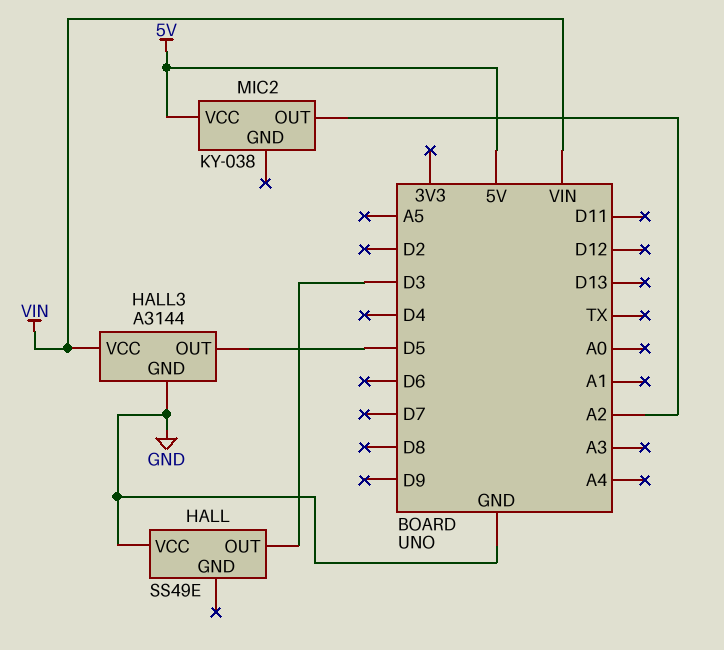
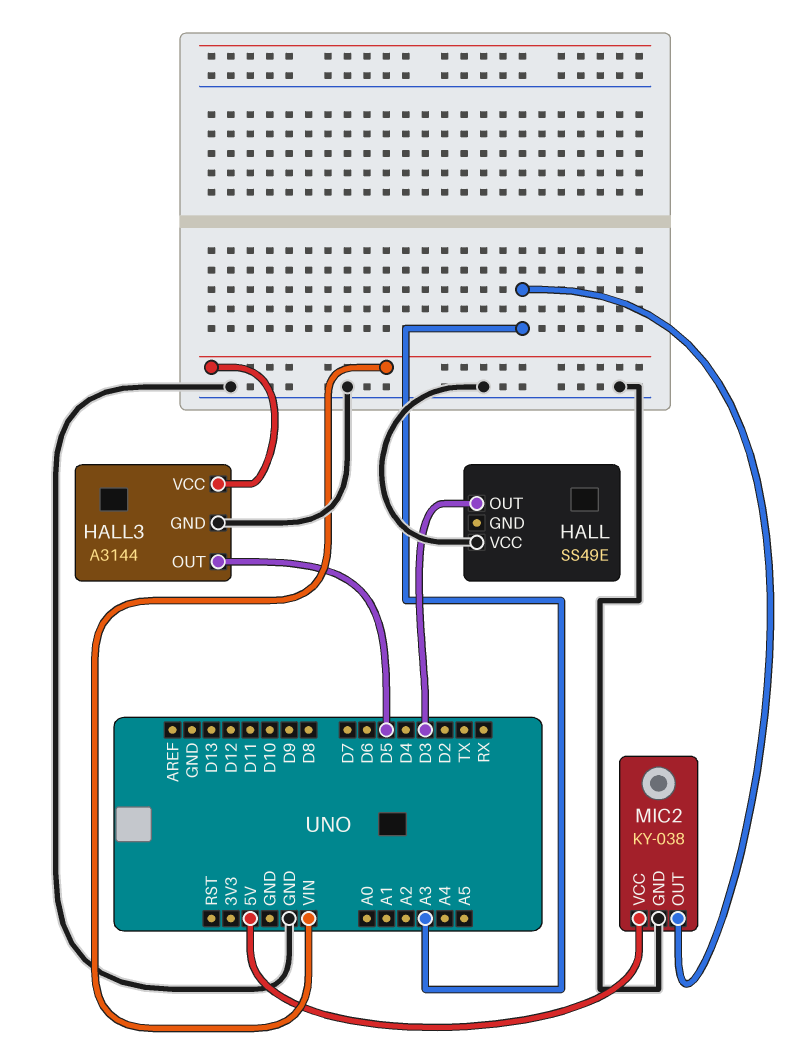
MIC2 pin GND: none -> GND
MIC2 pin OUT: A2 -> A3

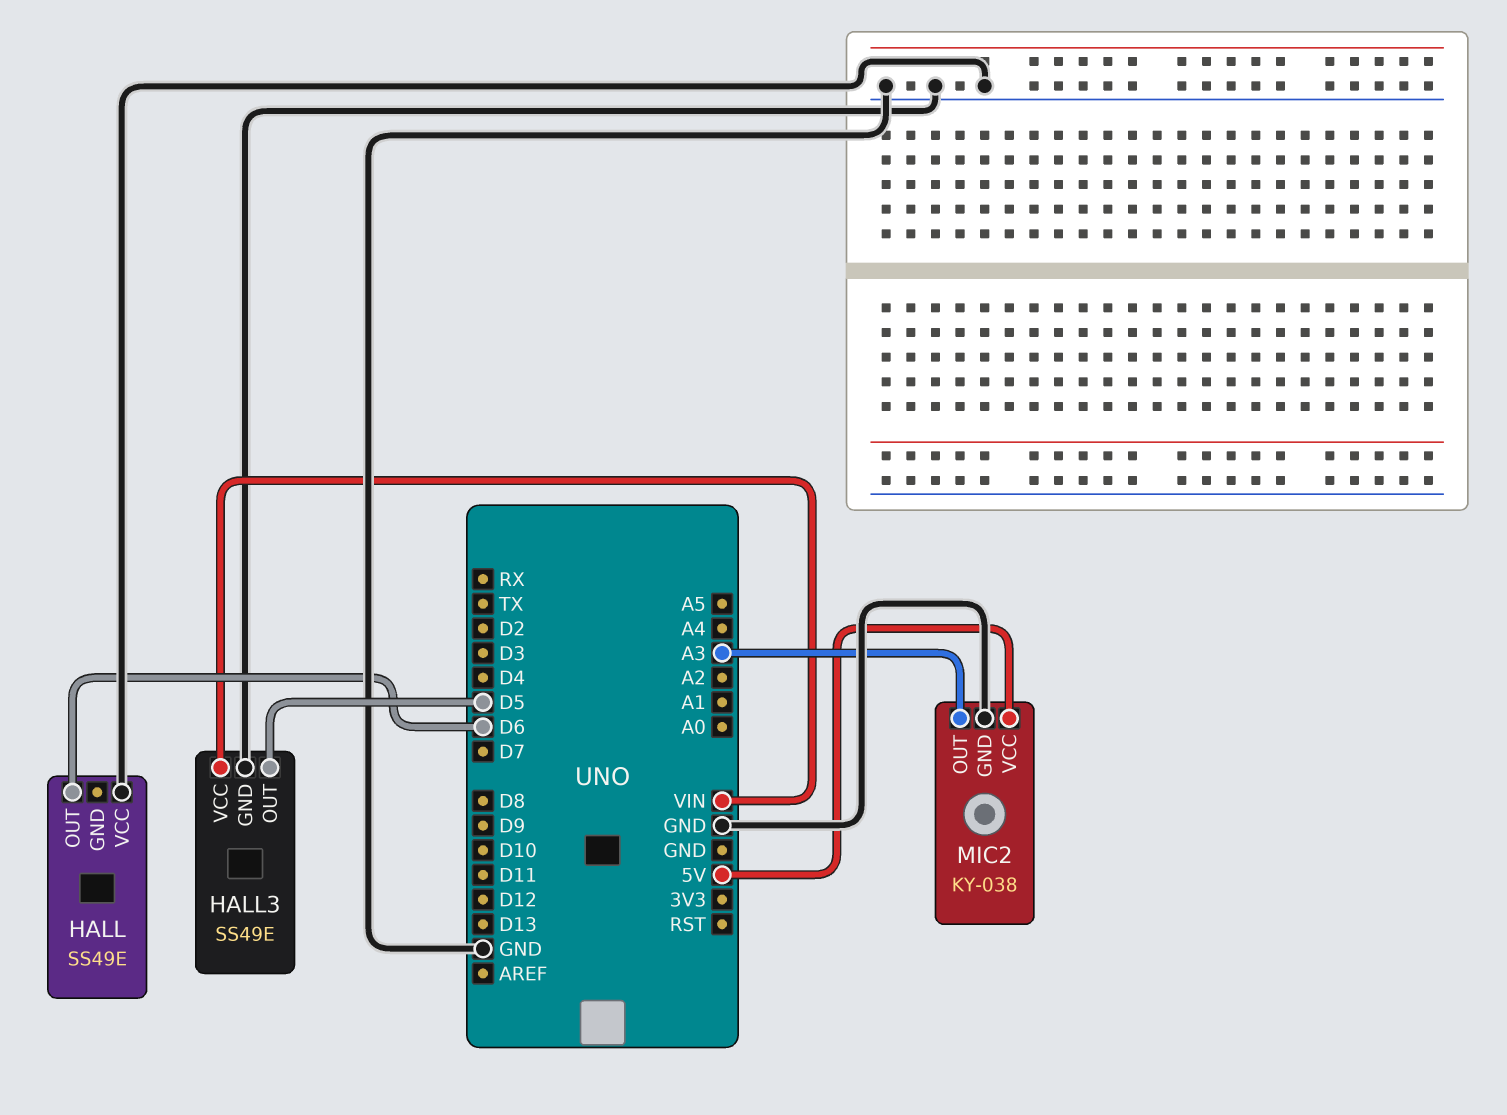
HALL pin OUT: D3 -> D6
HALL3: A3144 -> SS49E

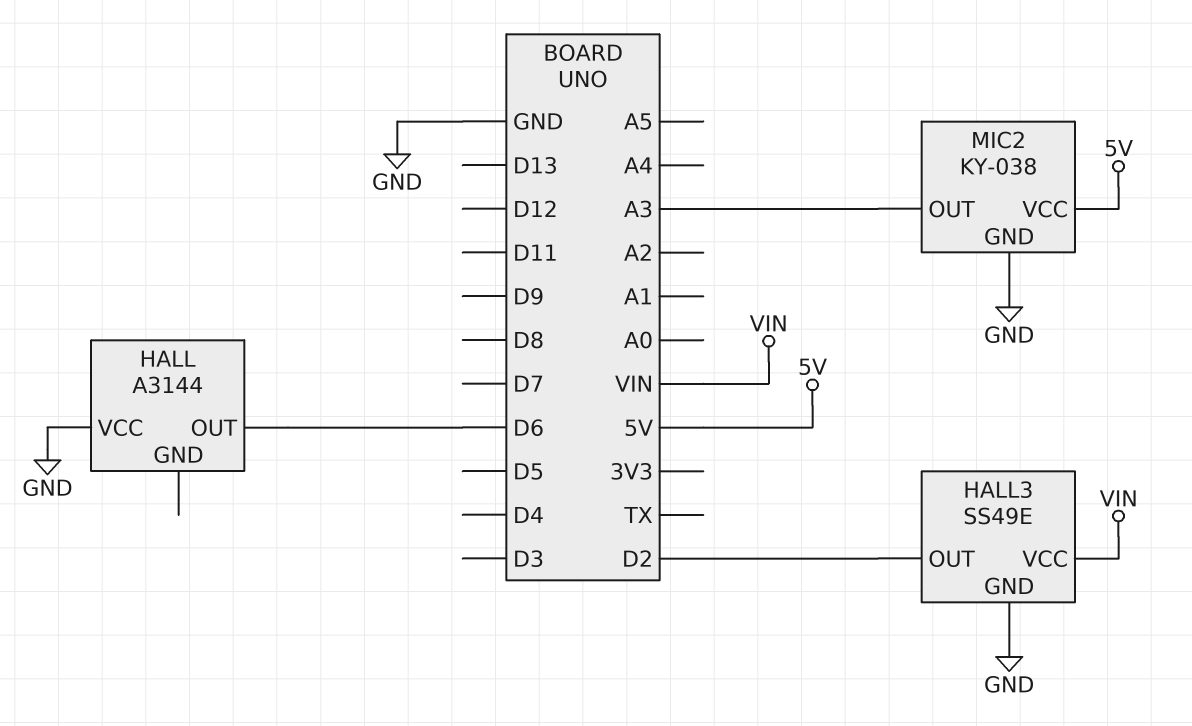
HALL: SS49E -> A3144
HALL3 pin OUT: D5 -> D2

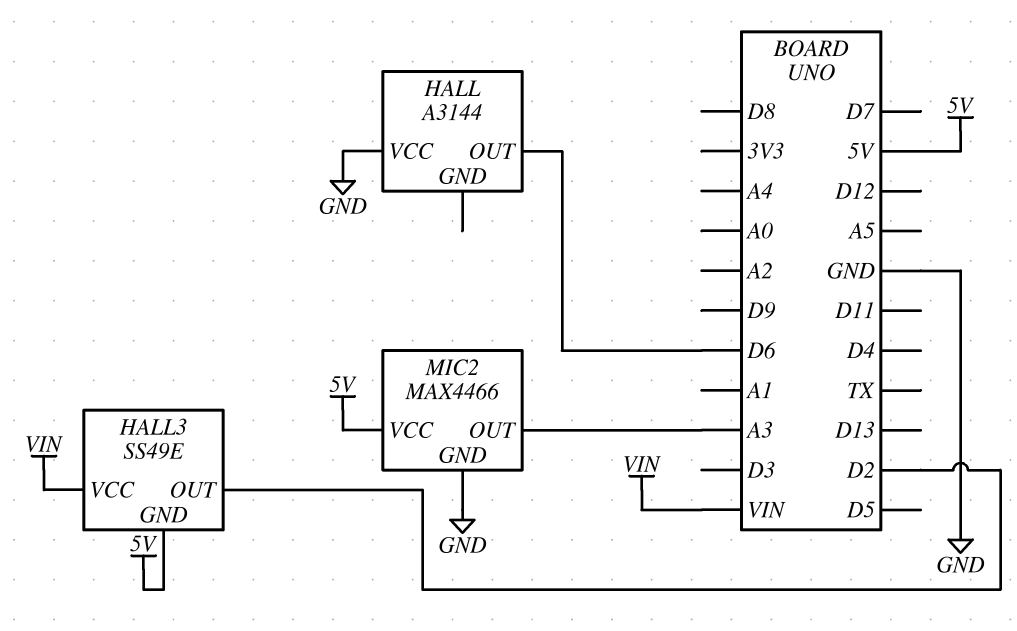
HALL3 pin GND: GND -> 5V
MIC2: KY-038 -> MAX4466

